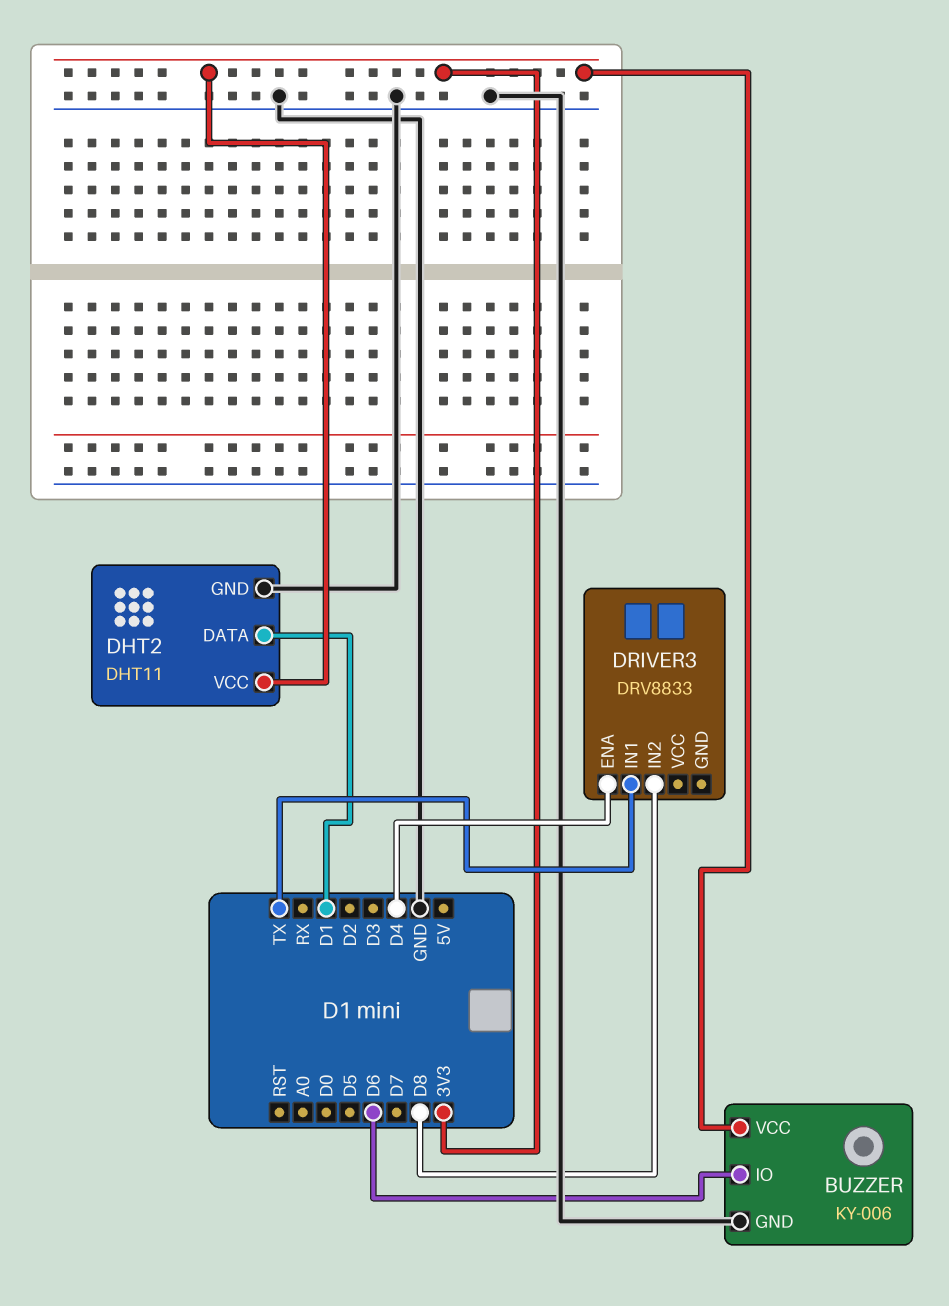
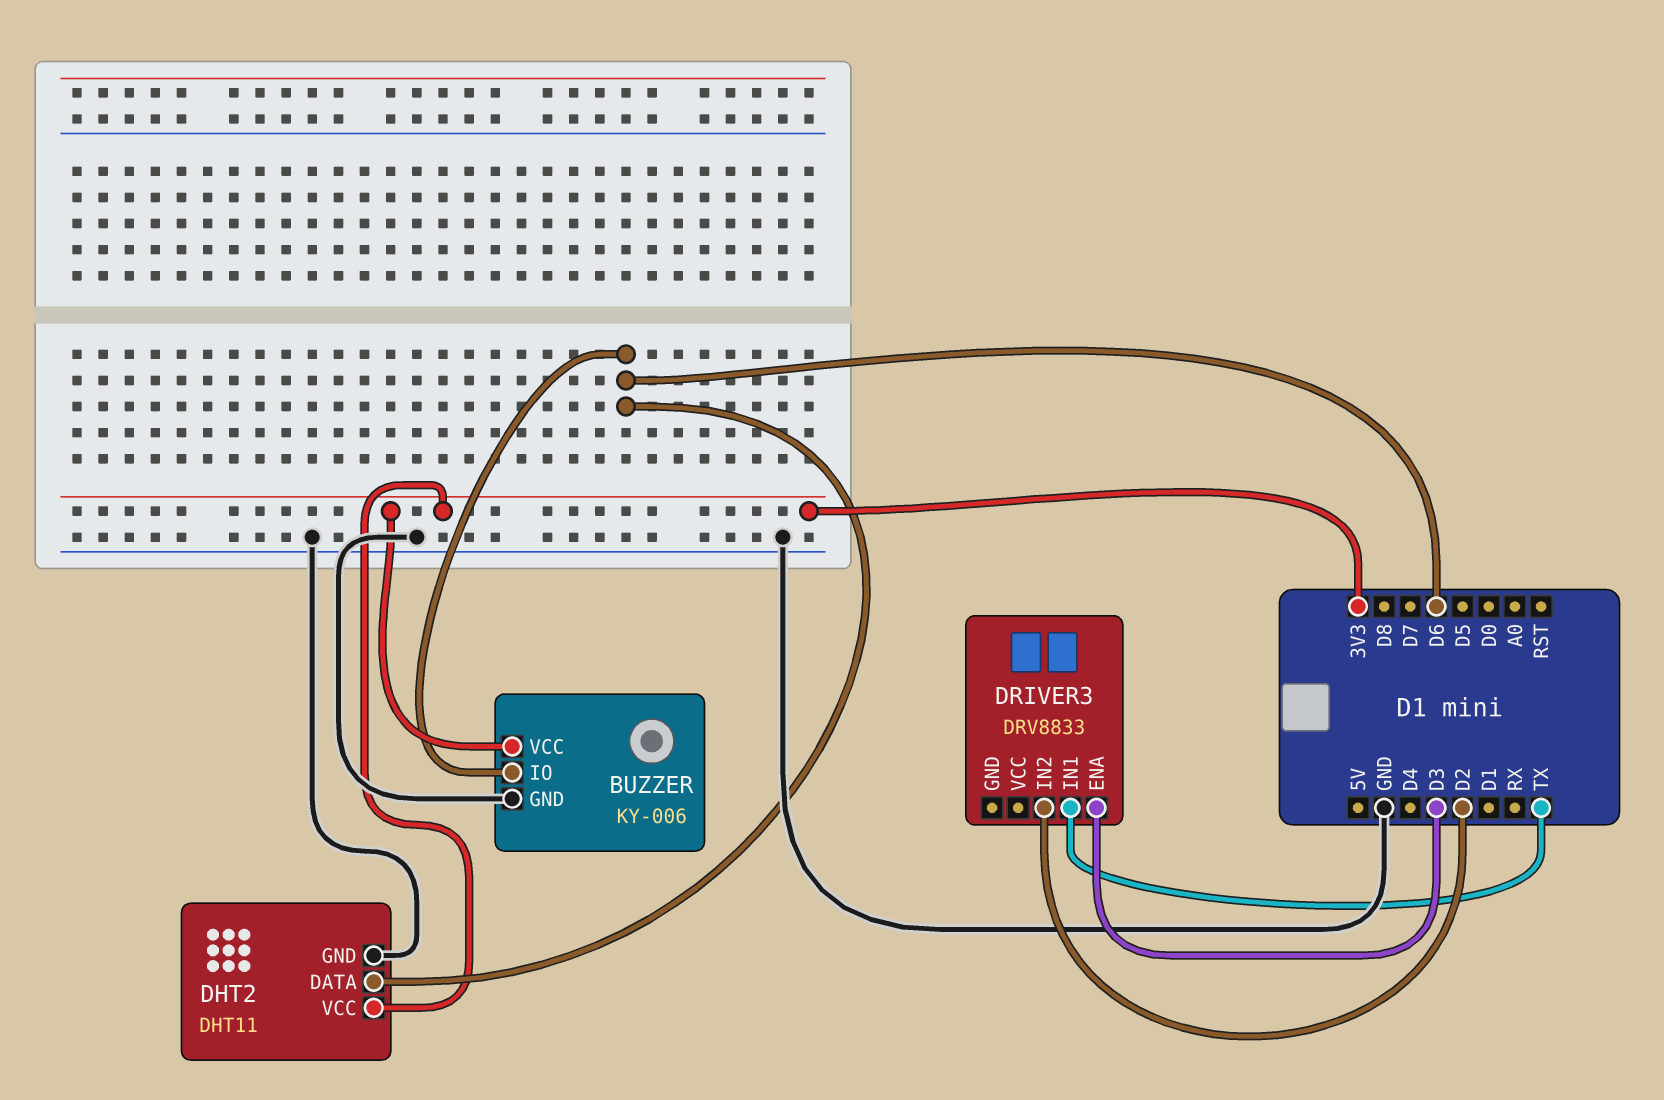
DHT2 pin DATA: D1 -> D6
DRIVER3 pin ENA: D4 -> D3
DRIVER3 pin IN2: D8 -> D2

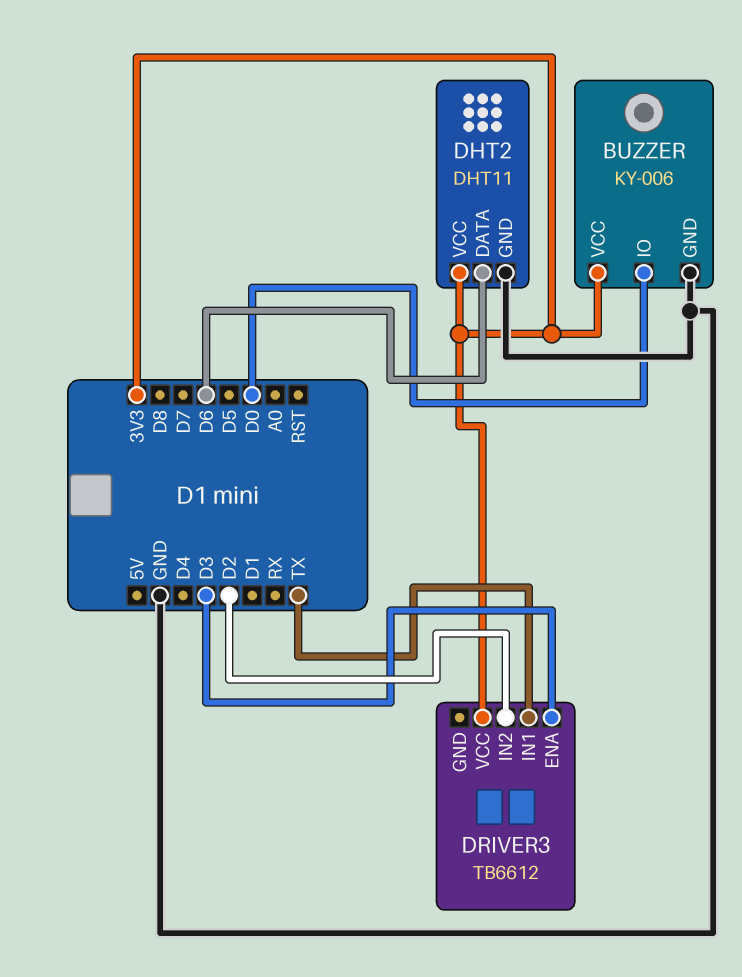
BUZZER pin IO: D6 -> D0
DRIVER3: DRV8833 -> TB6612
DRIVER3 pin VCC: none -> 3V3

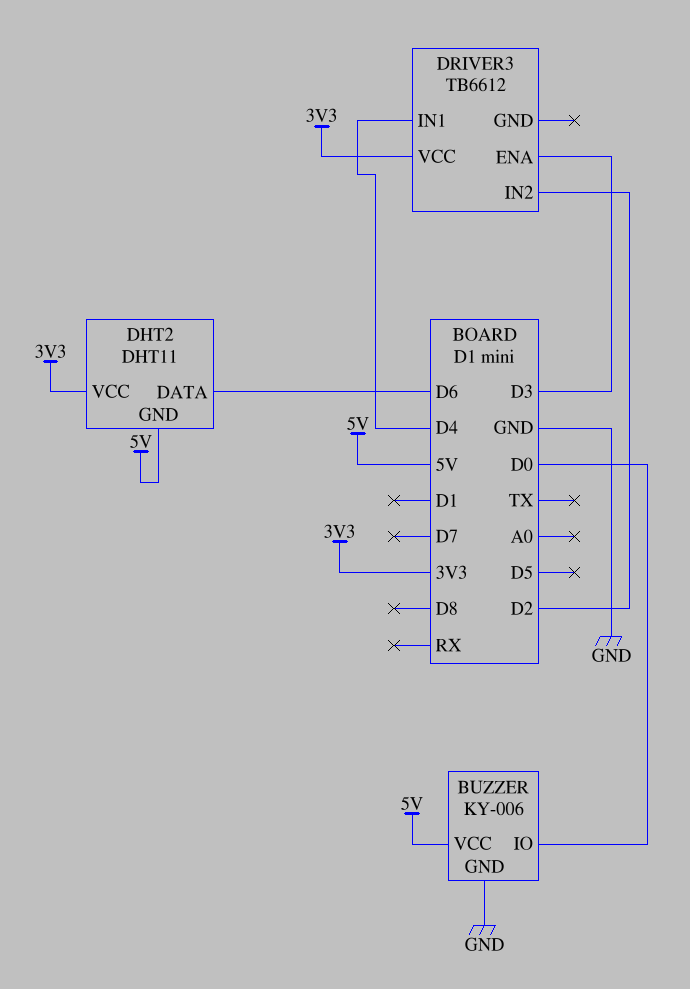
BUZZER pin VCC: 3V3 -> 5V
DHT2 pin GND: GND -> 5V
DRIVER3 pin IN1: TX -> D4

